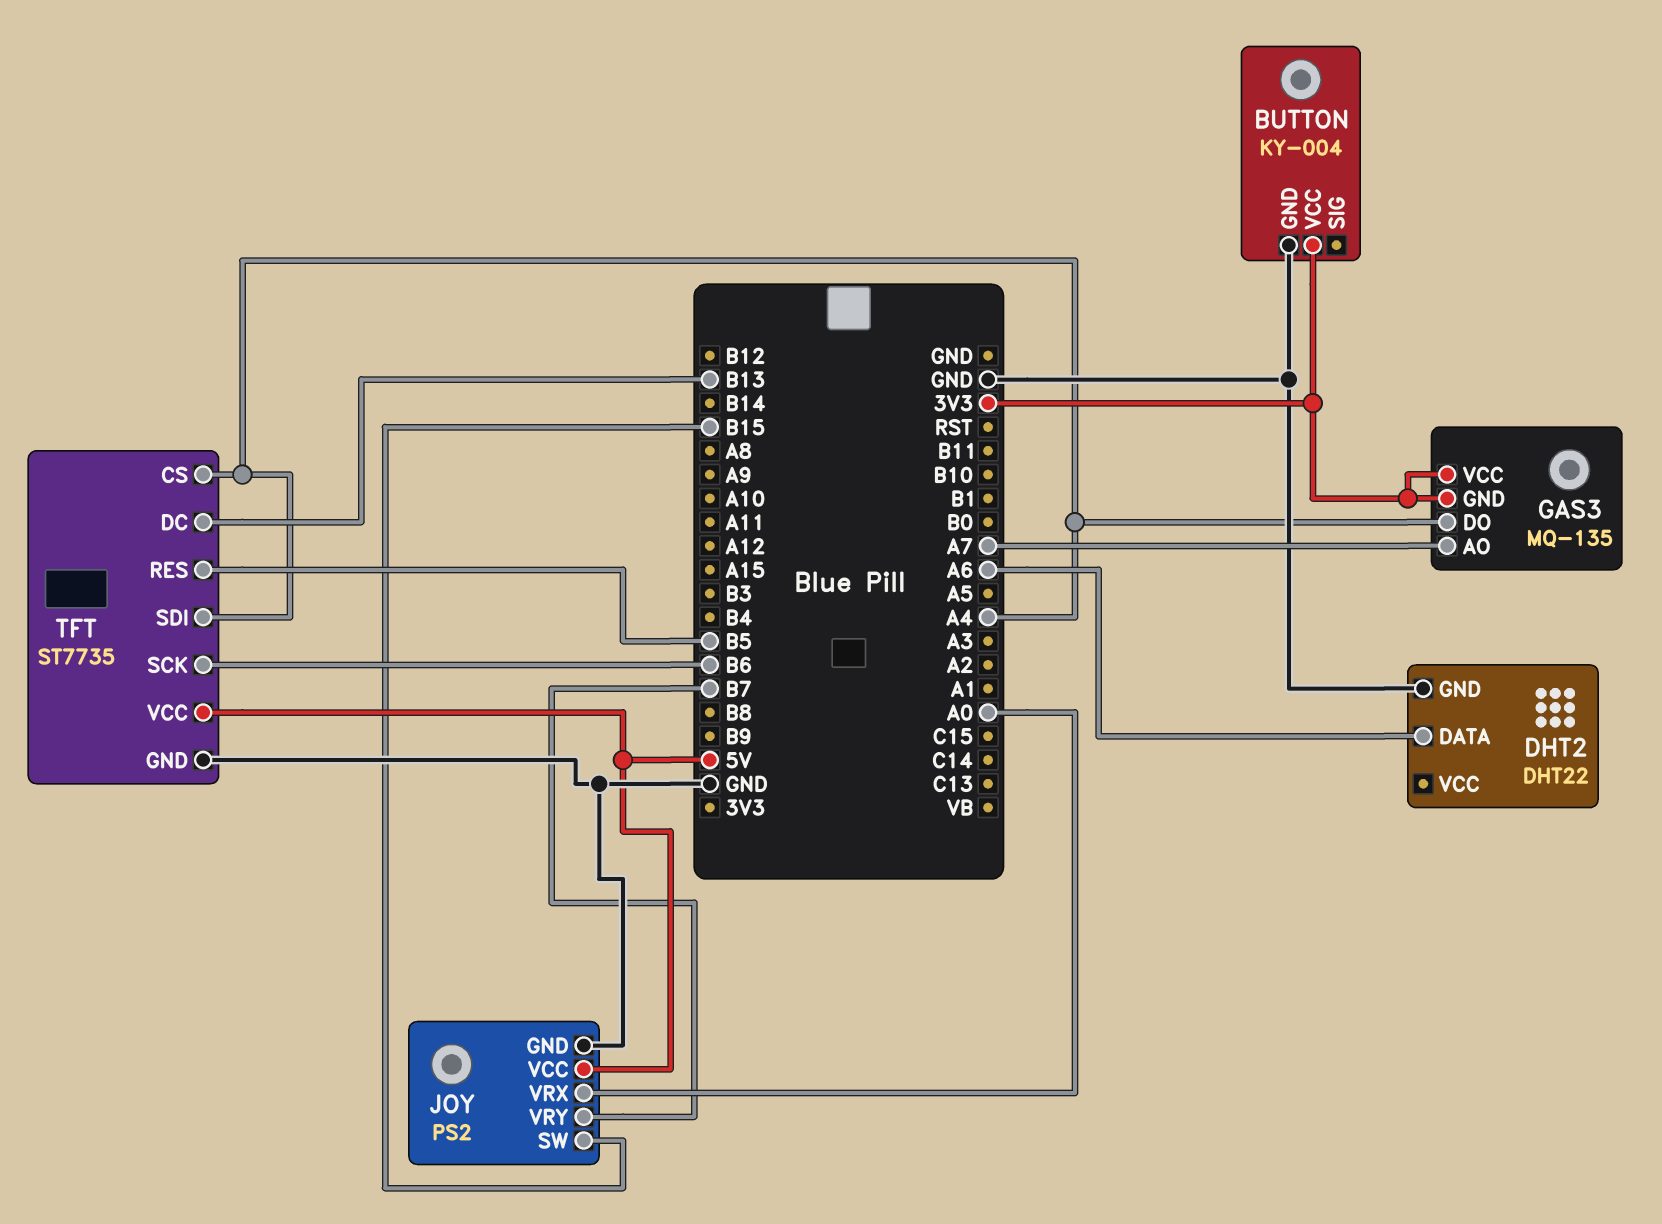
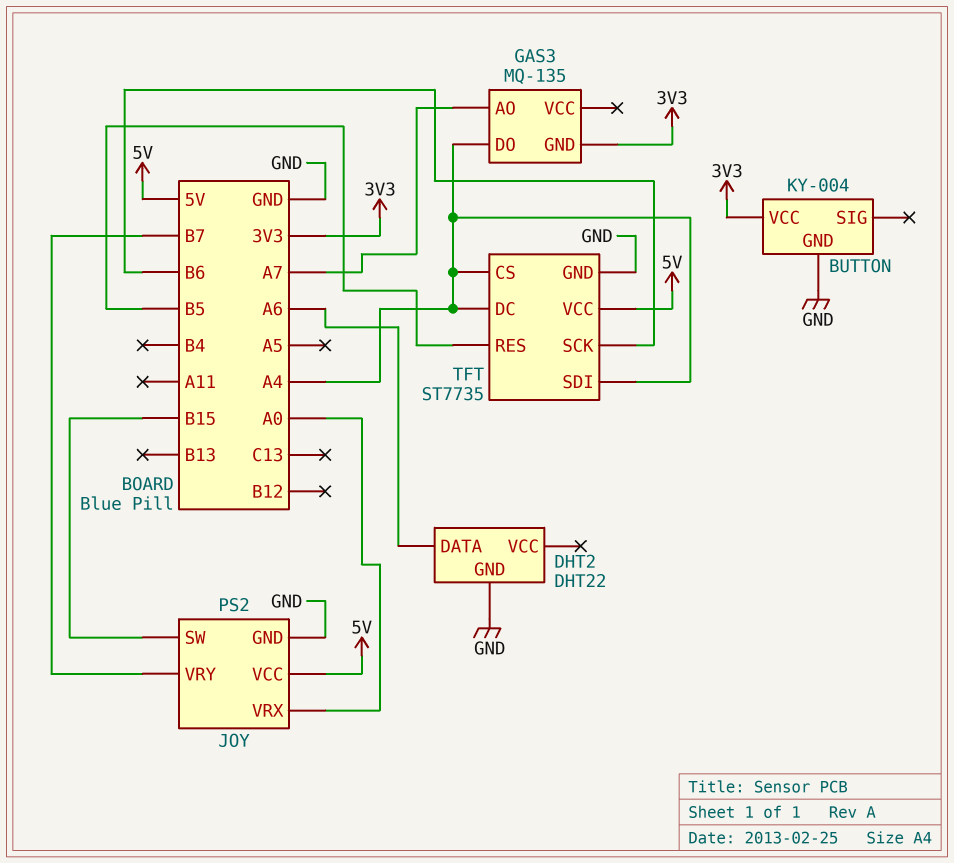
GAS3 pin VCC: 3V3 -> none
TFT pin DC: B13 -> A4

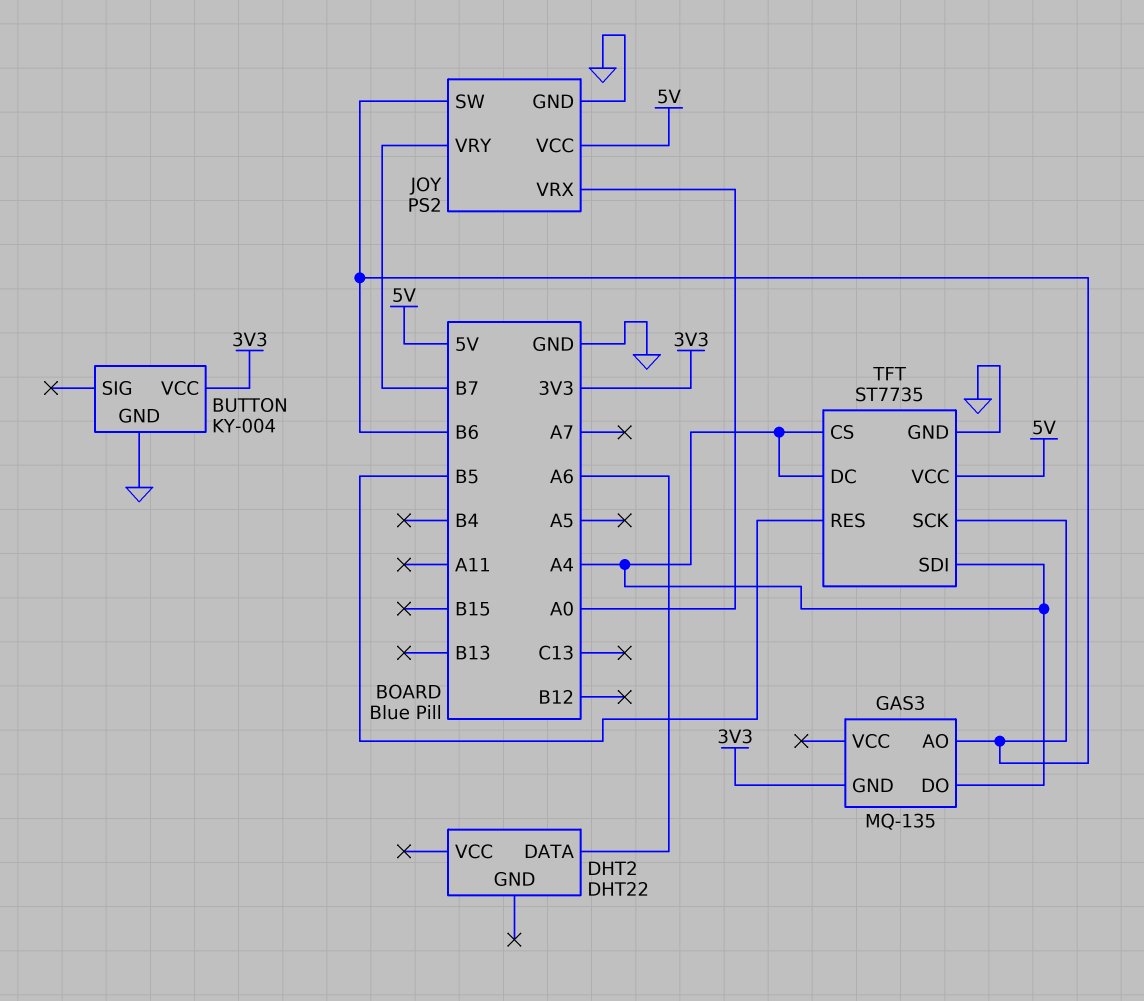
DHT2 pin GND: GND -> none
GAS3 pin AO: A7 -> B6
JOY pin SW: B15 -> B6

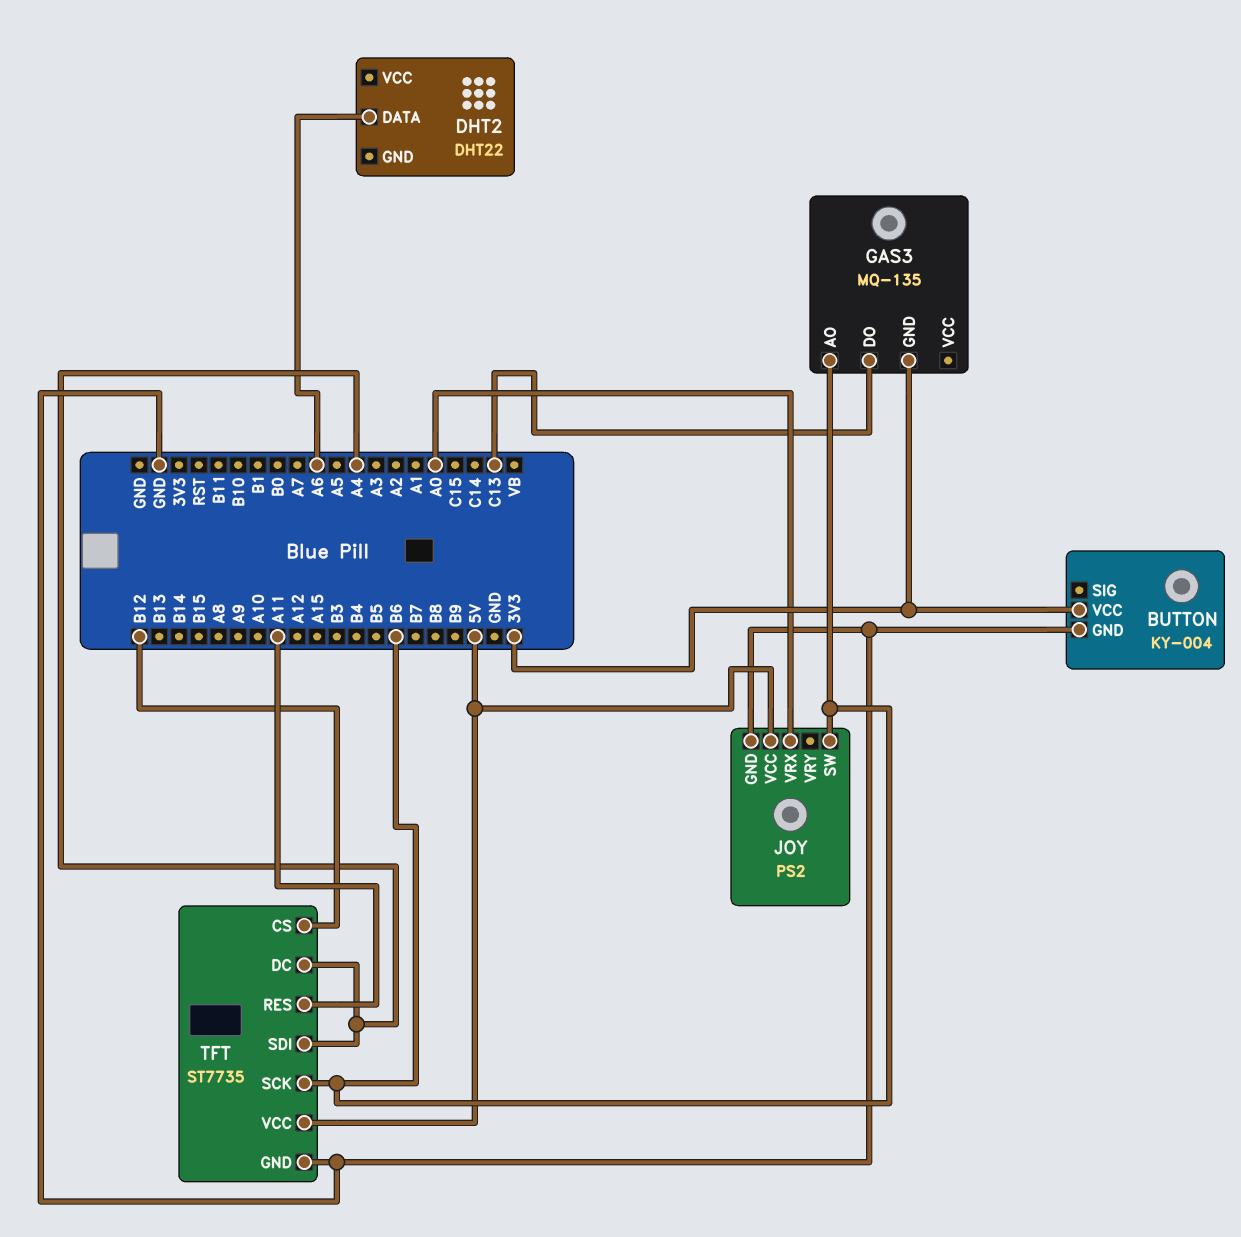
GAS3 pin DO: A4 -> C13
JOY pin VRY: B7 -> none
TFT pin CS: A4 -> B12
TFT pin RES: B5 -> A11

